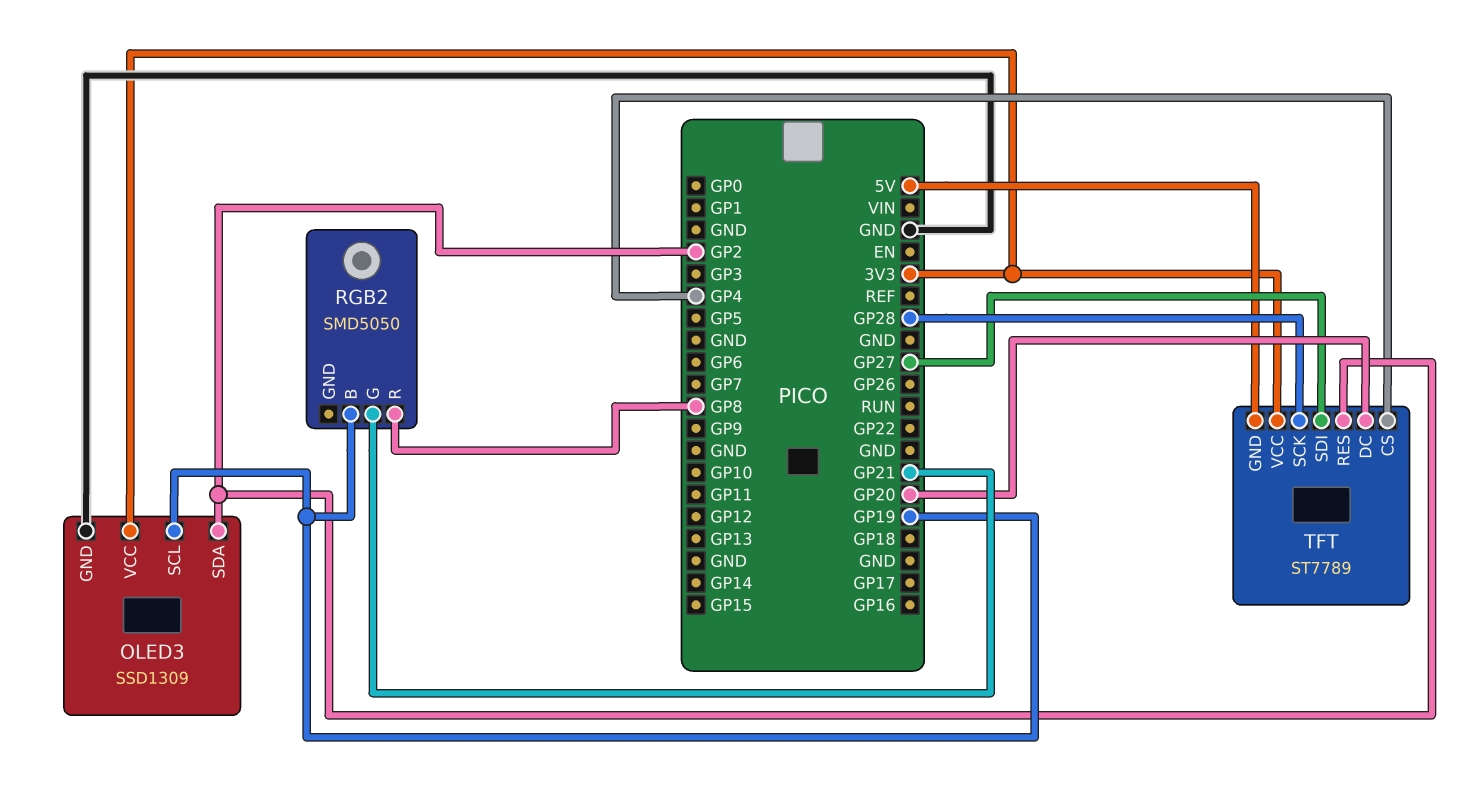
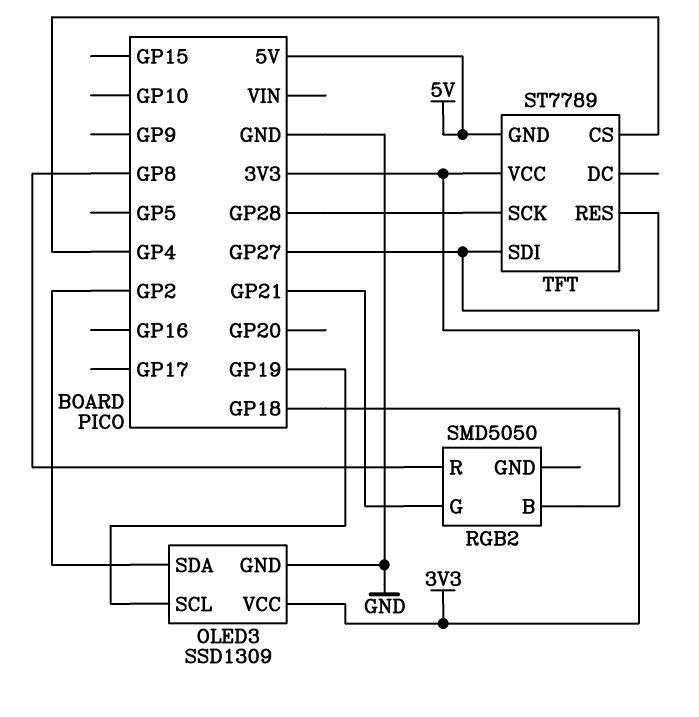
RGB2 pin B: GP19 -> GP18
TFT pin DC: GP20 -> none
TFT pin RES: GP2 -> GP27

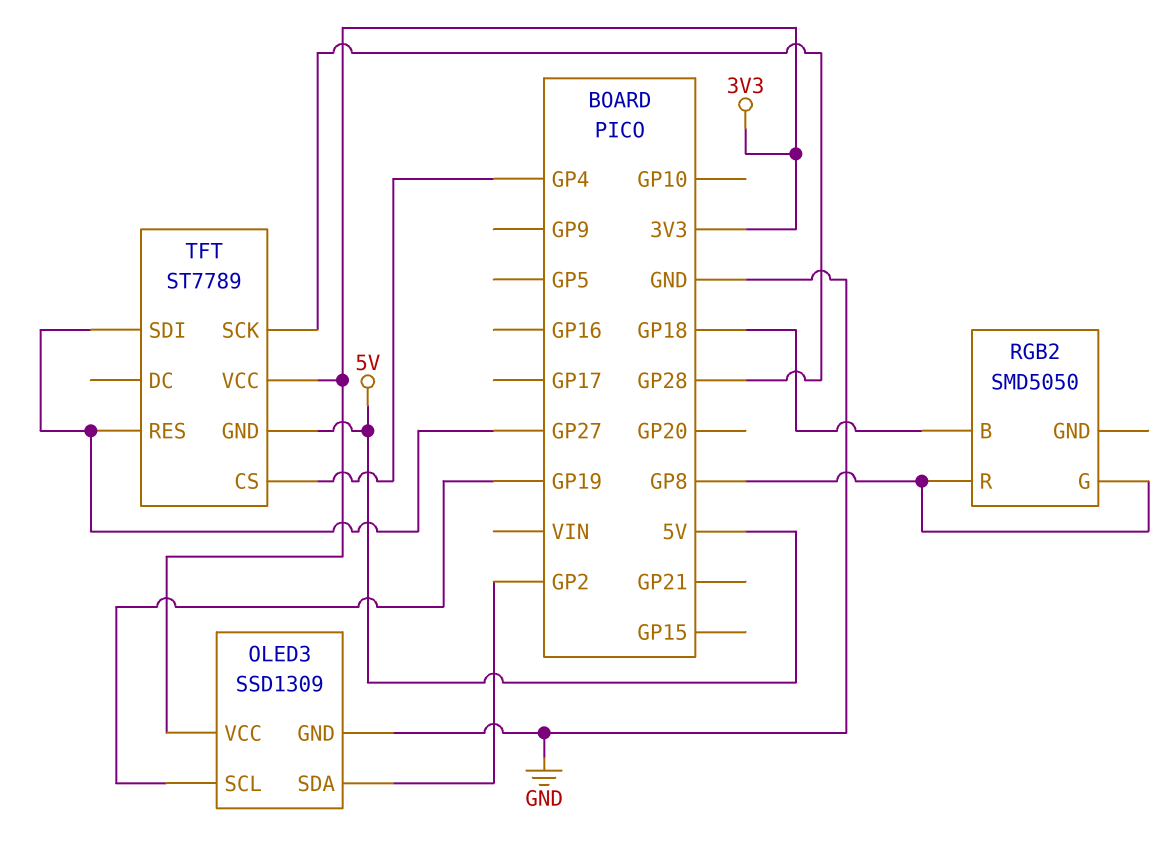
RGB2 pin G: GP21 -> GP8

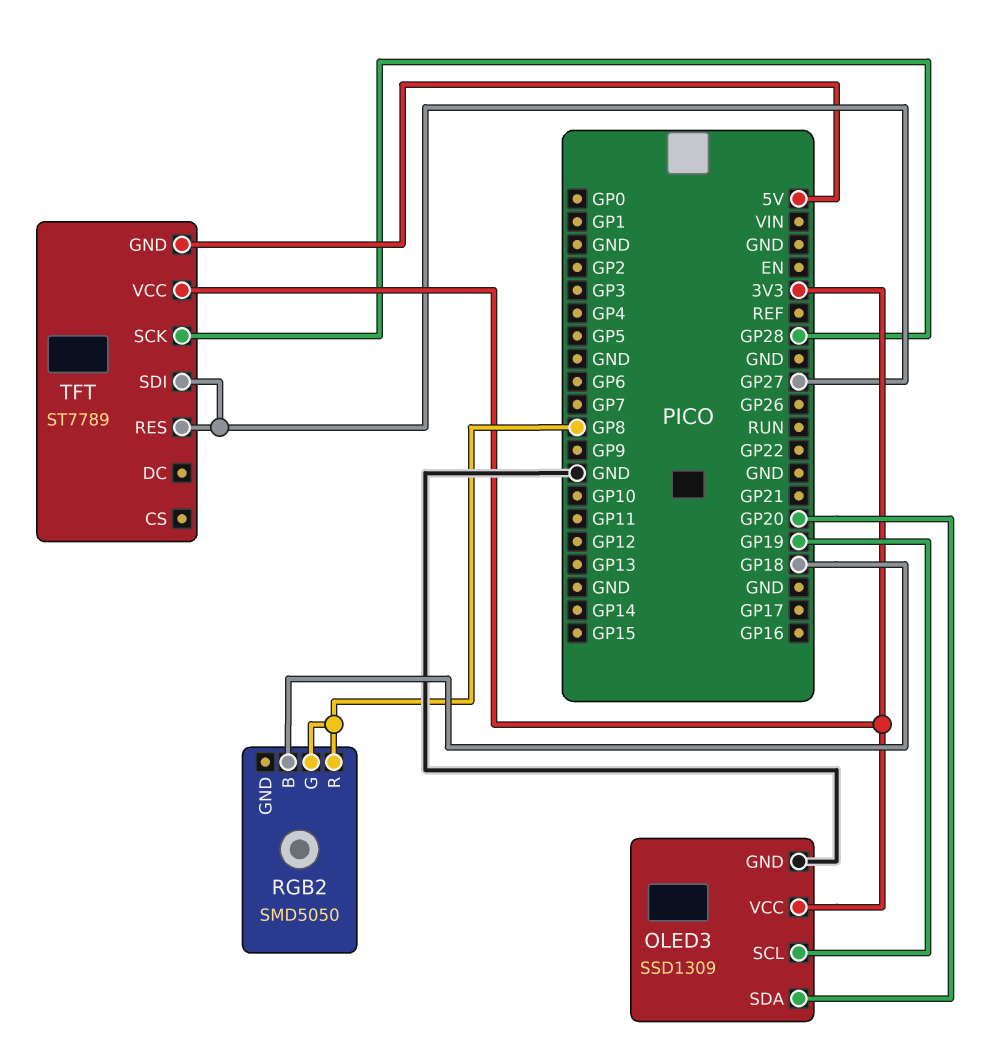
OLED3 pin SDA: GP2 -> GP20
TFT pin CS: GP4 -> none

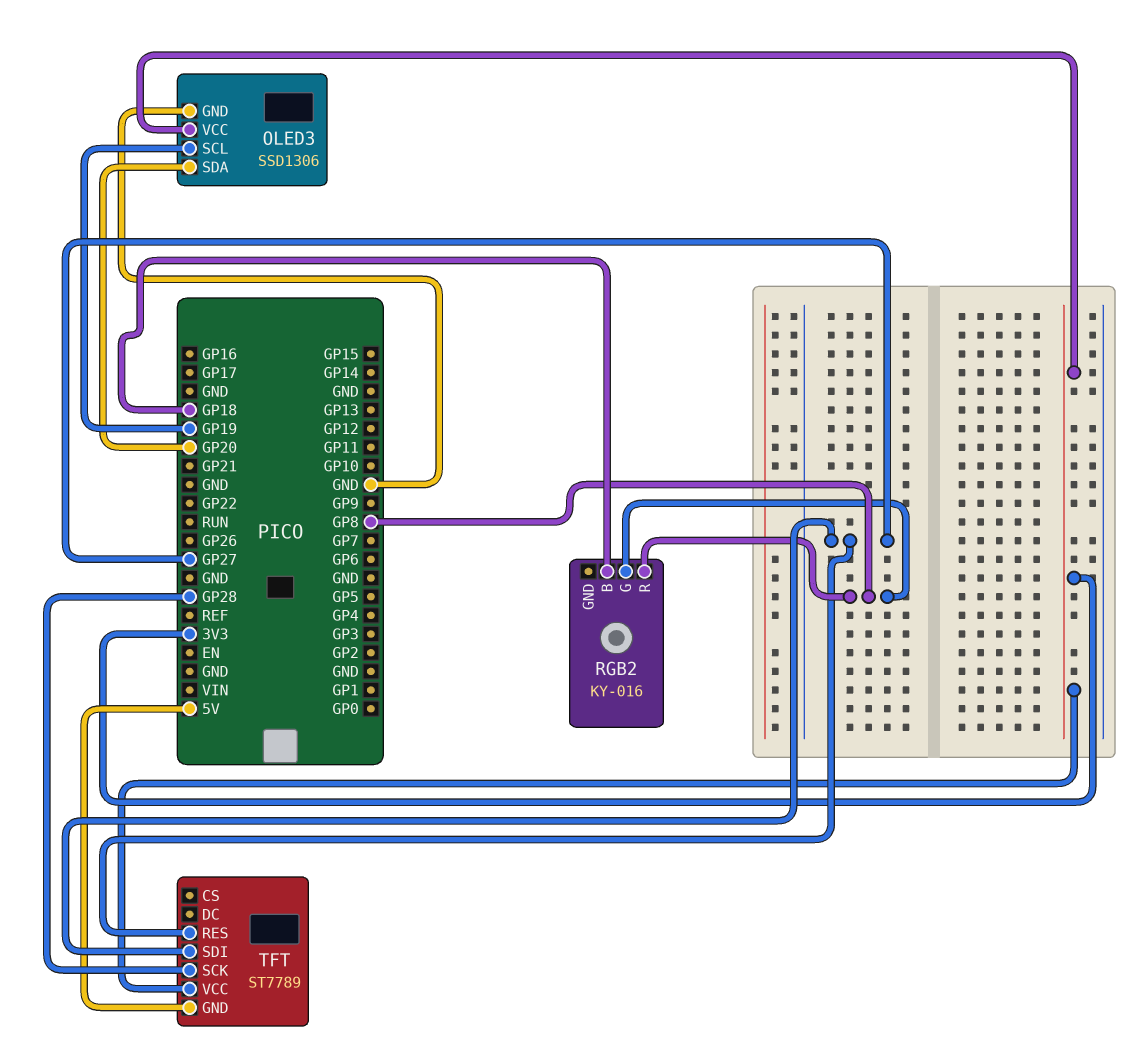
OLED3: SSD1309 -> SSD1306
RGB2: SMD5050 -> KY-016

